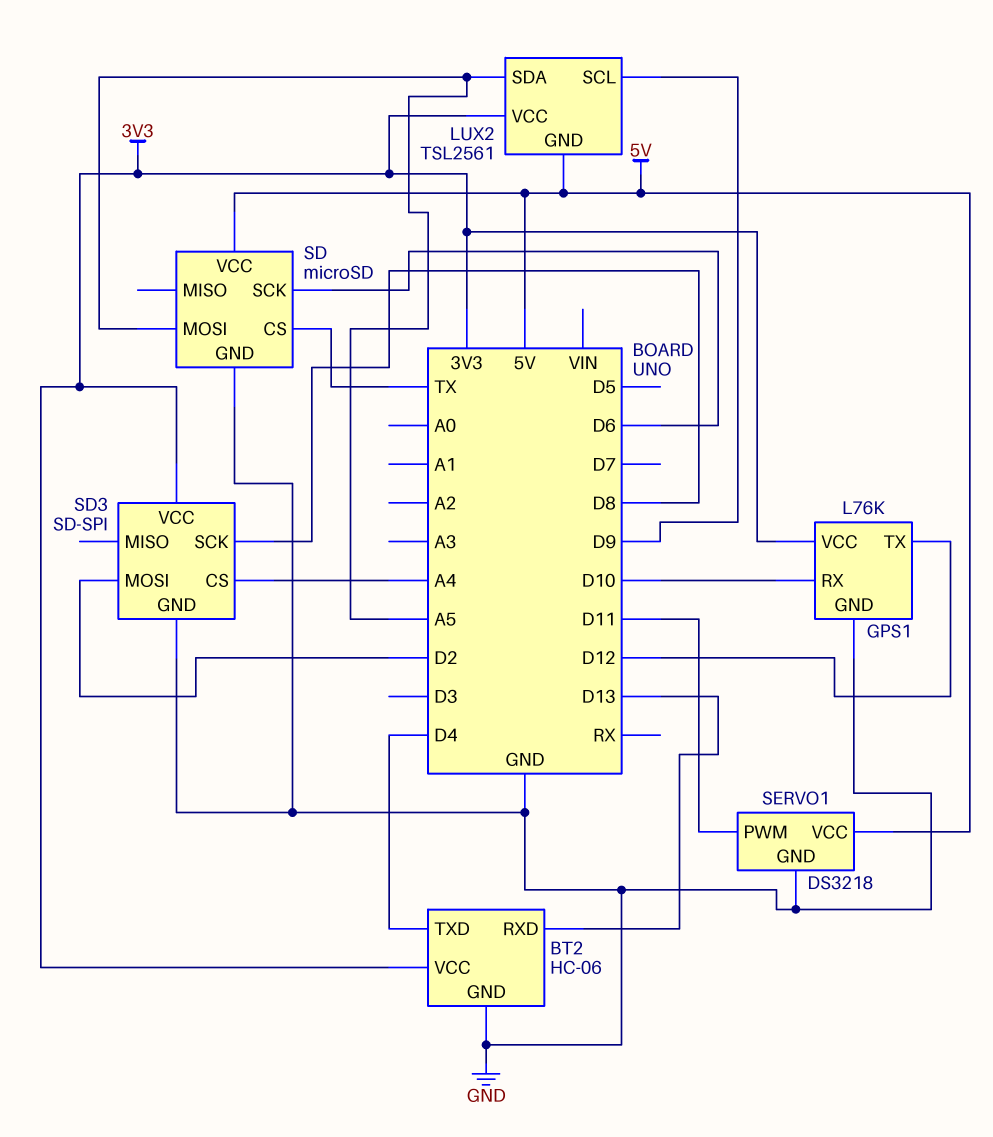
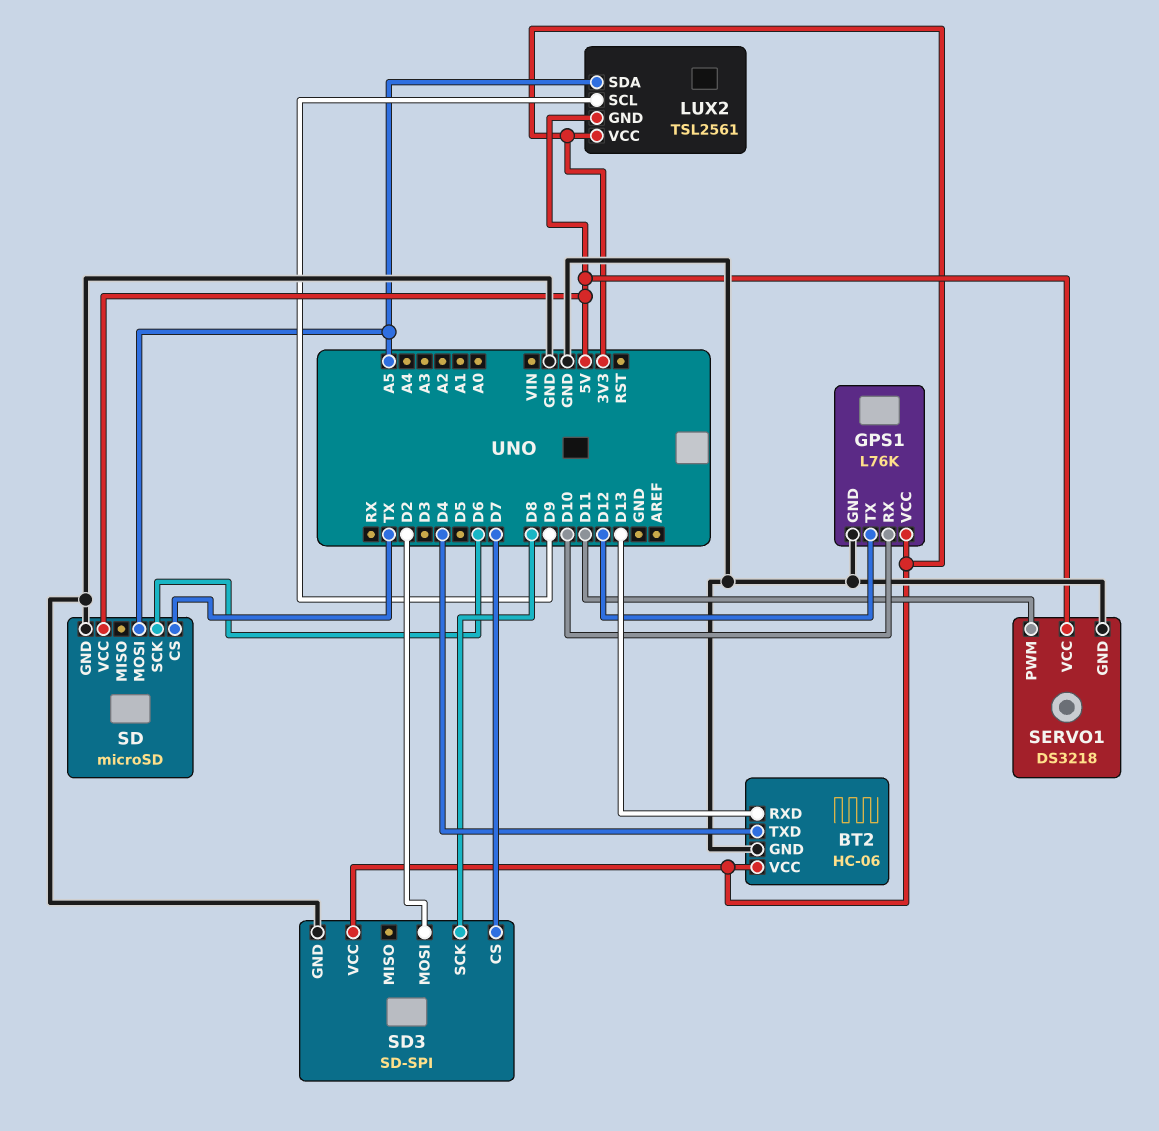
SD3 pin CS: A4 -> D7

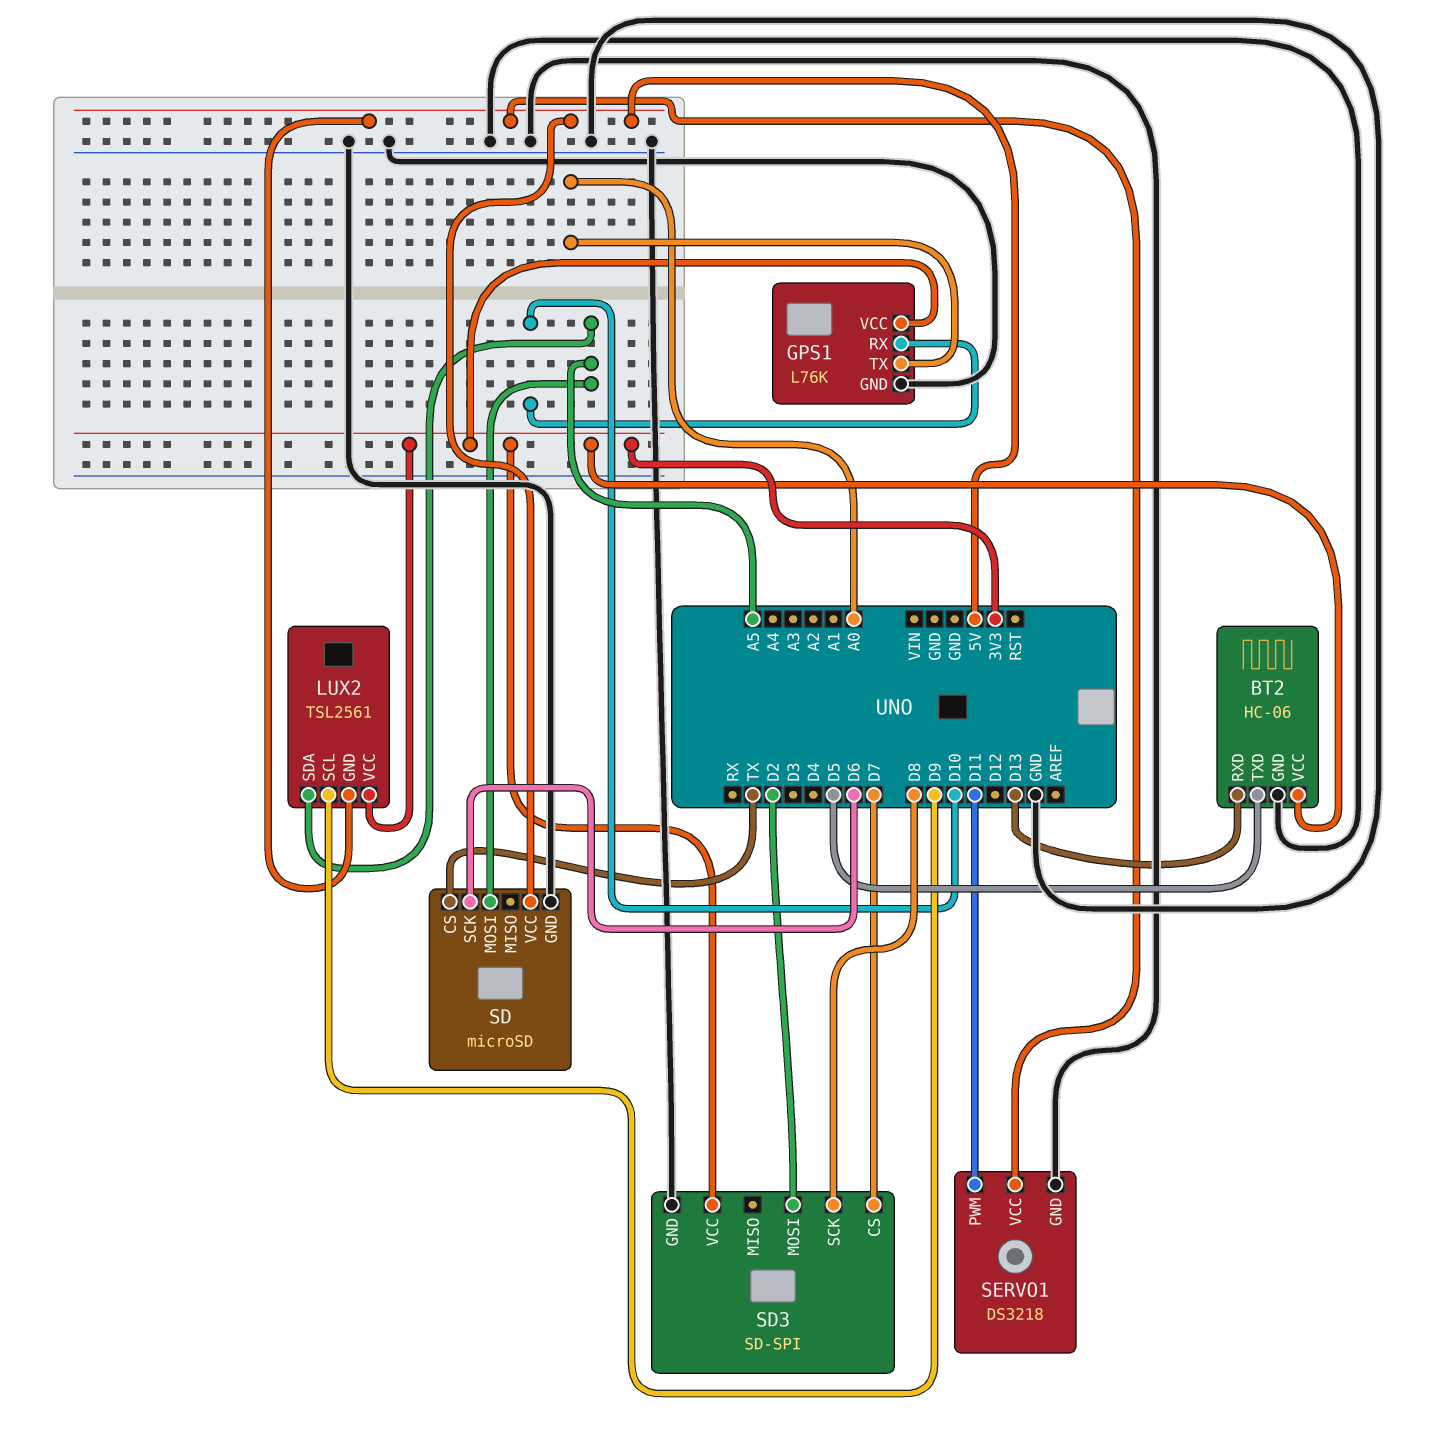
BT2 pin TXD: D4 -> D5
GPS1 pin TX: D12 -> A0

